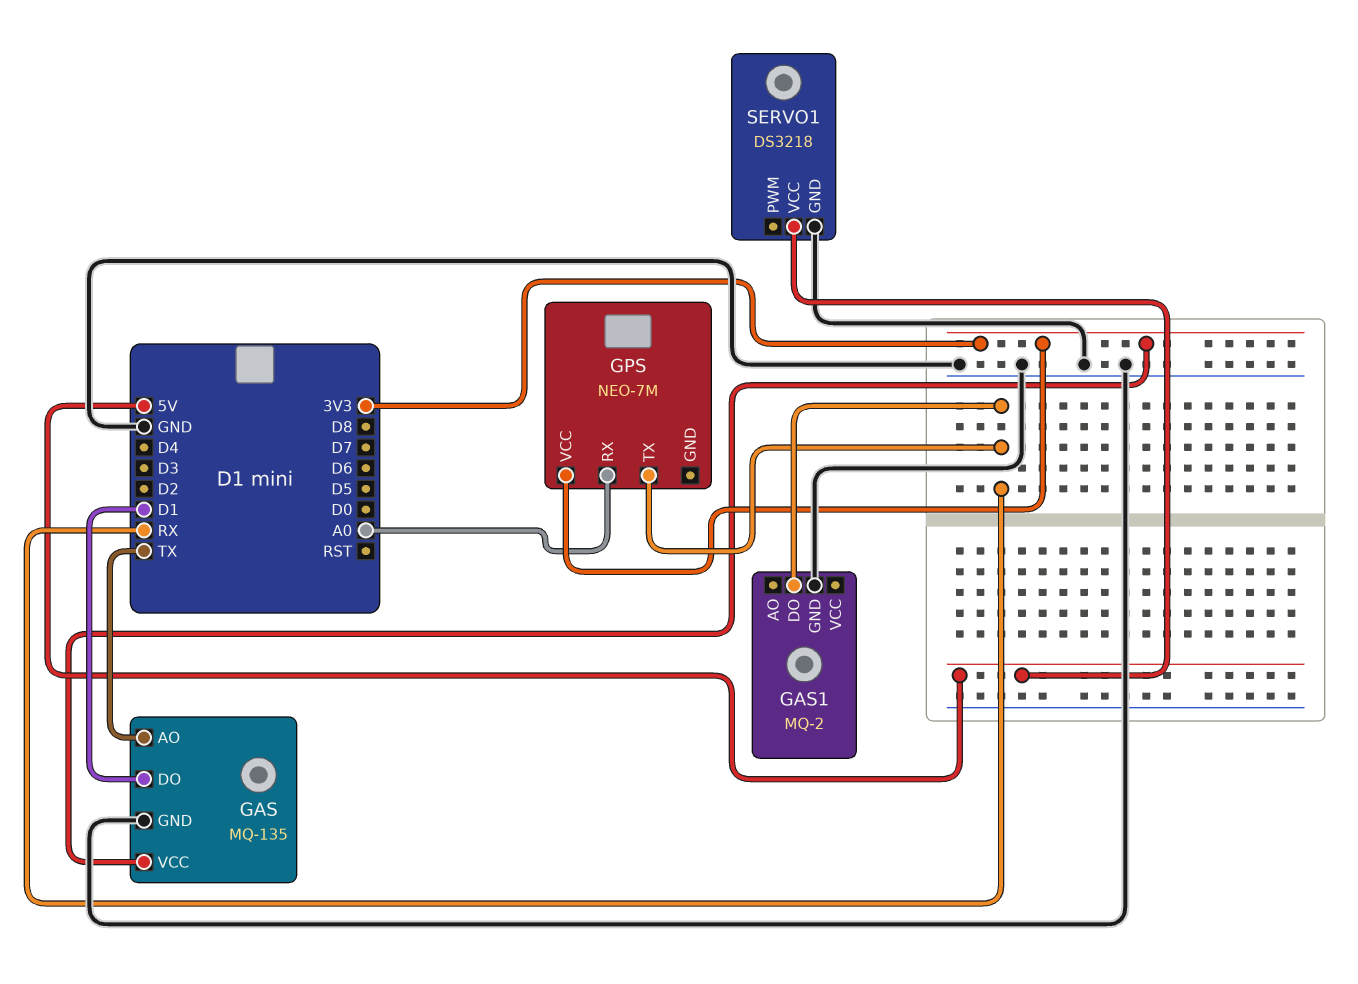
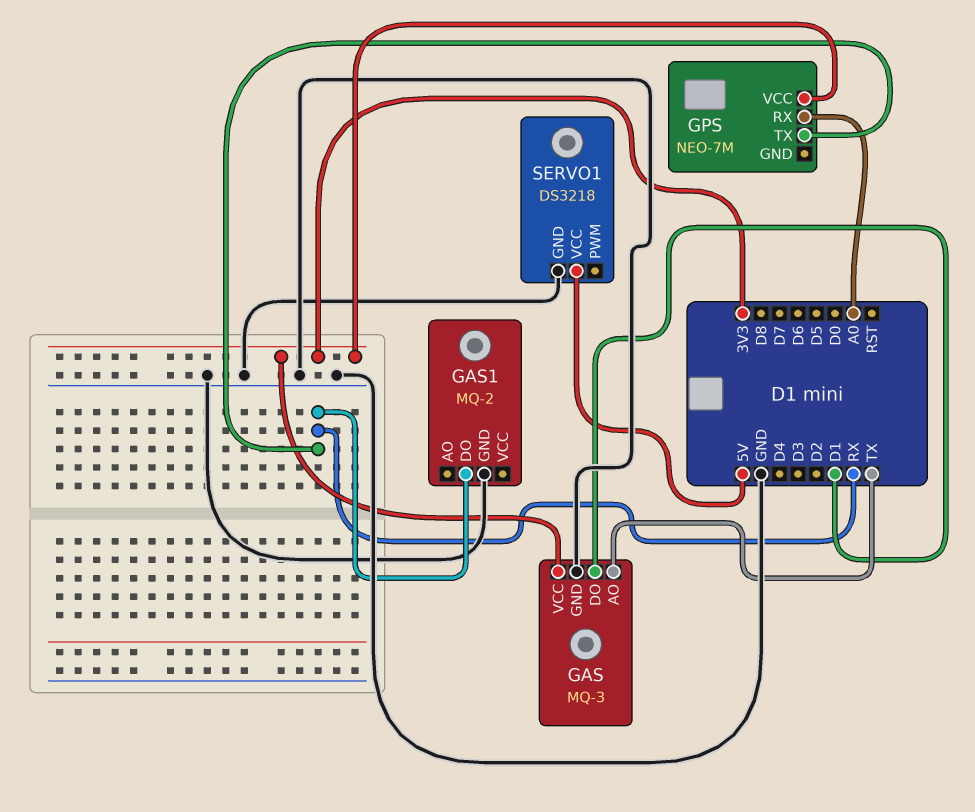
GAS: MQ-135 -> MQ-3

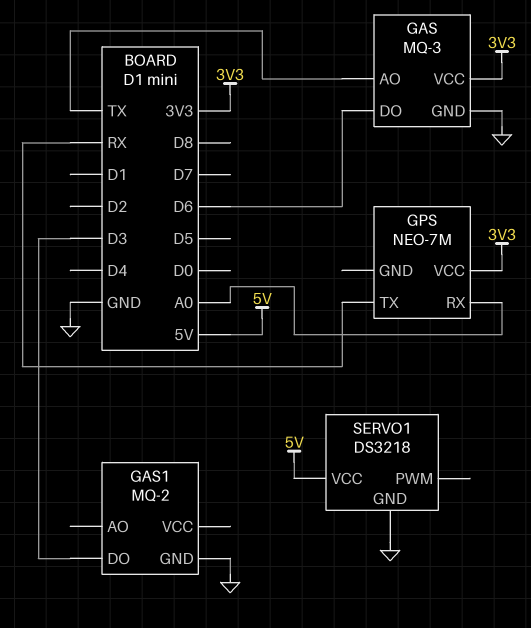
GAS pin DO: D1 -> D6
GAS1 pin DO: RX -> D3

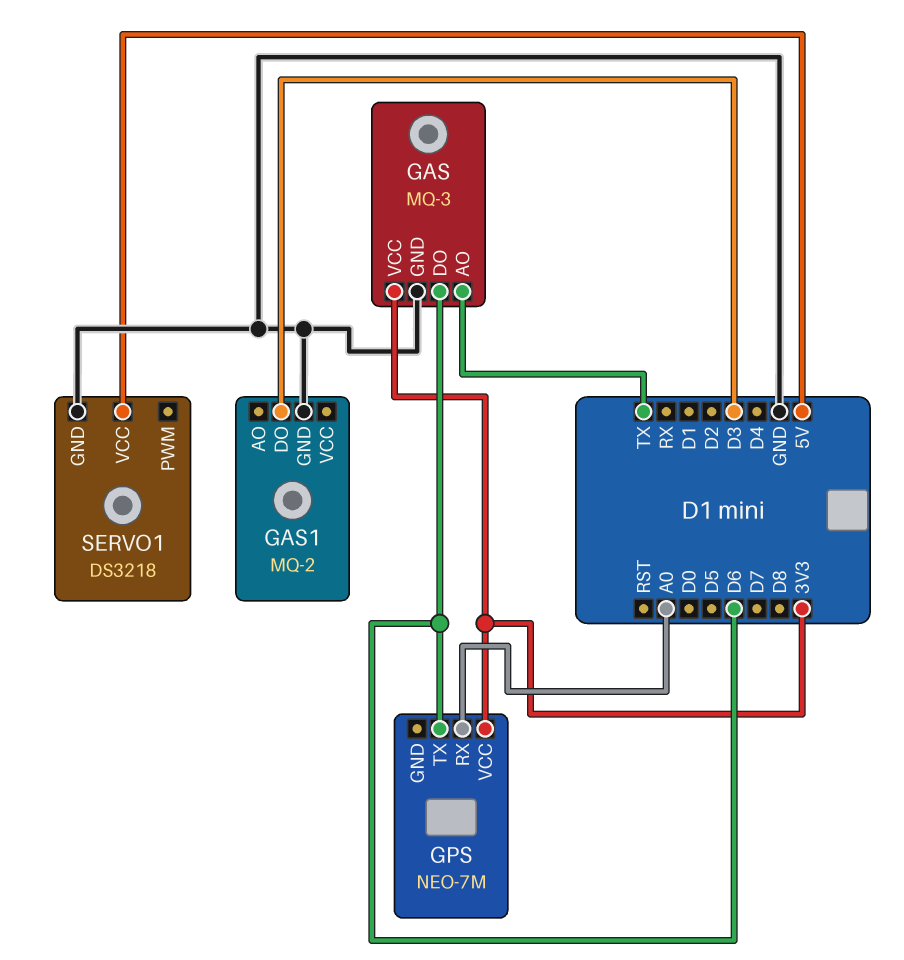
GPS pin TX: RX -> D6

